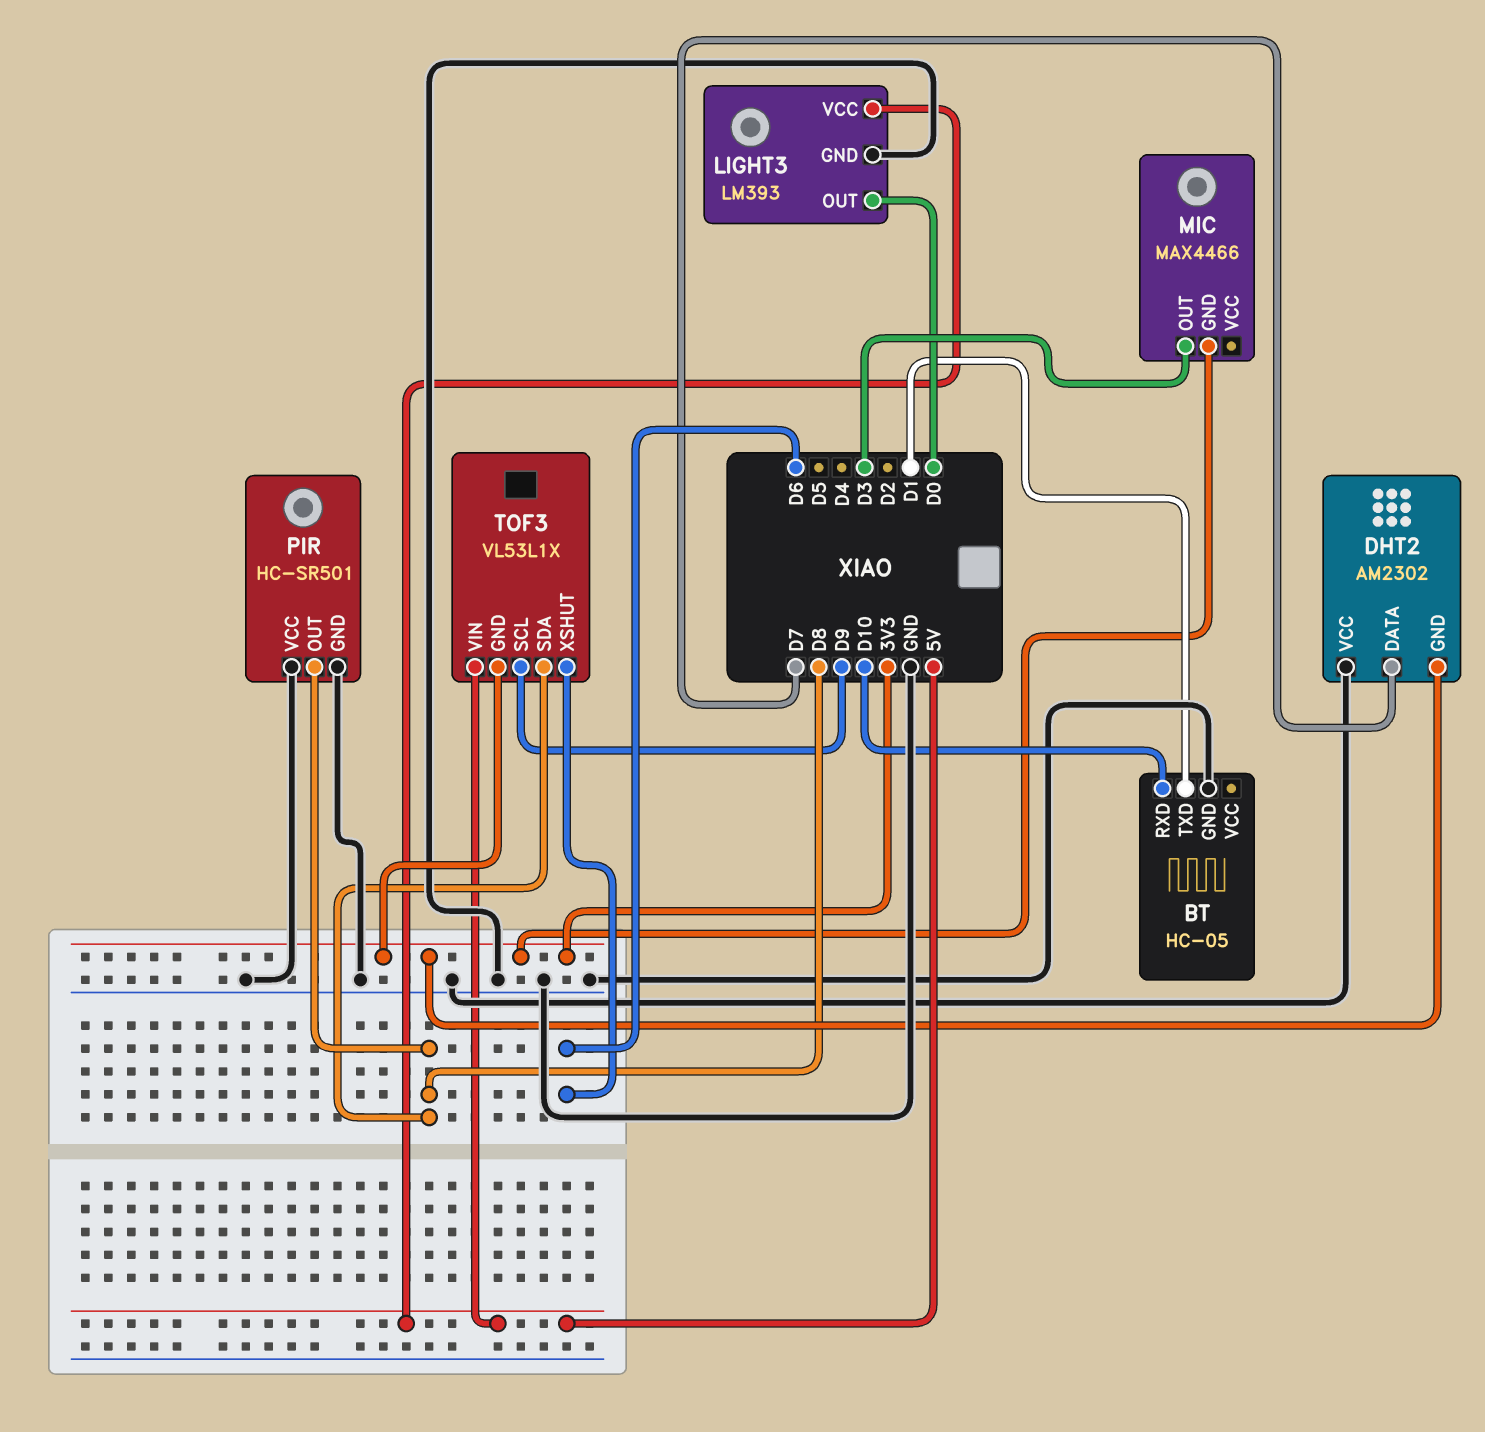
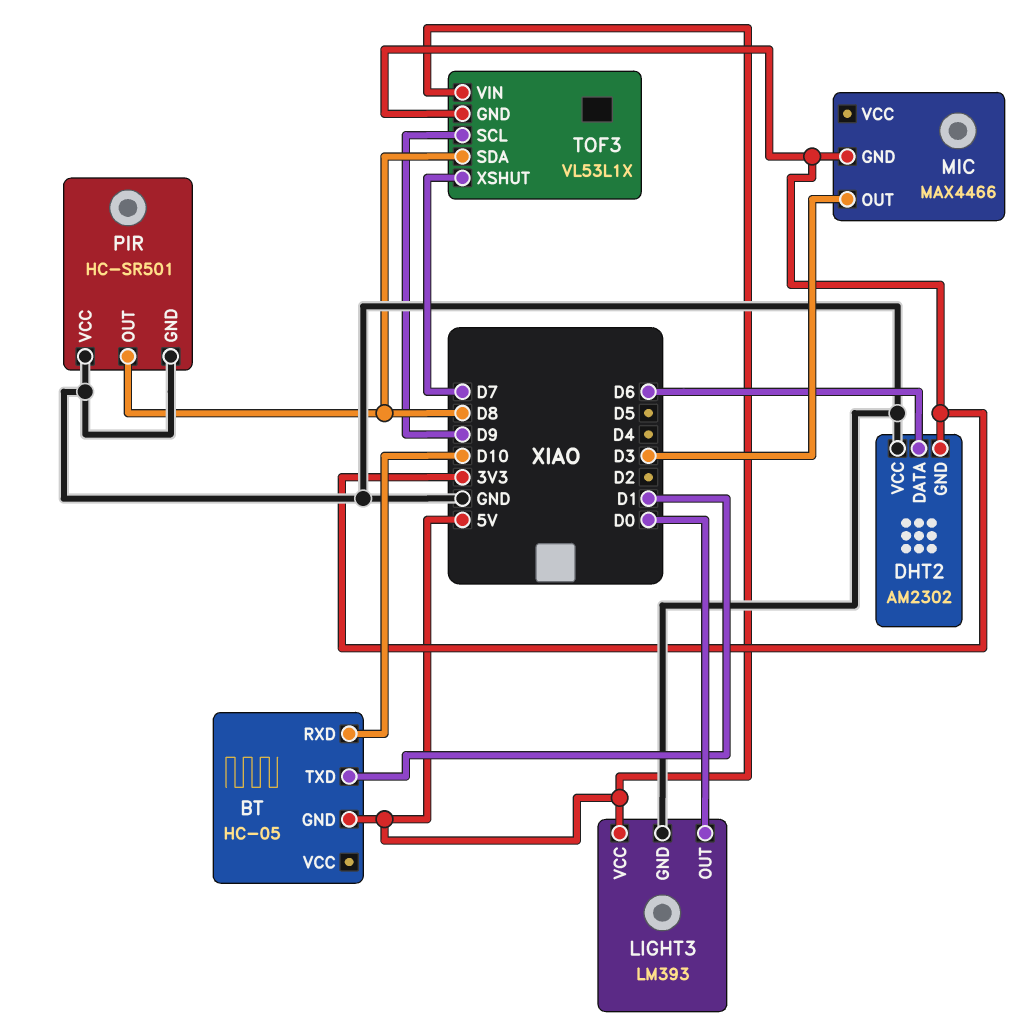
BT pin GND: GND -> 5V
DHT2 pin DATA: D7 -> D6
TOF3 pin XSHUT: D6 -> D7

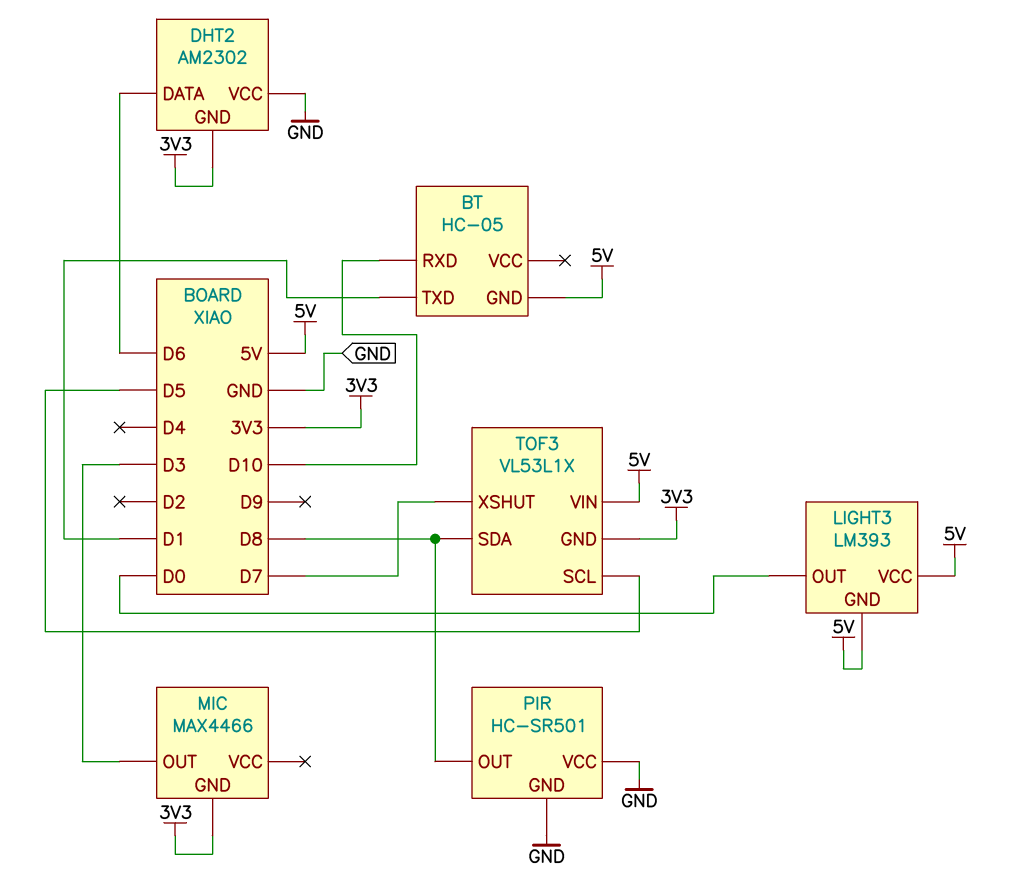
LIGHT3 pin GND: GND -> 5V
TOF3 pin SCL: D9 -> D5

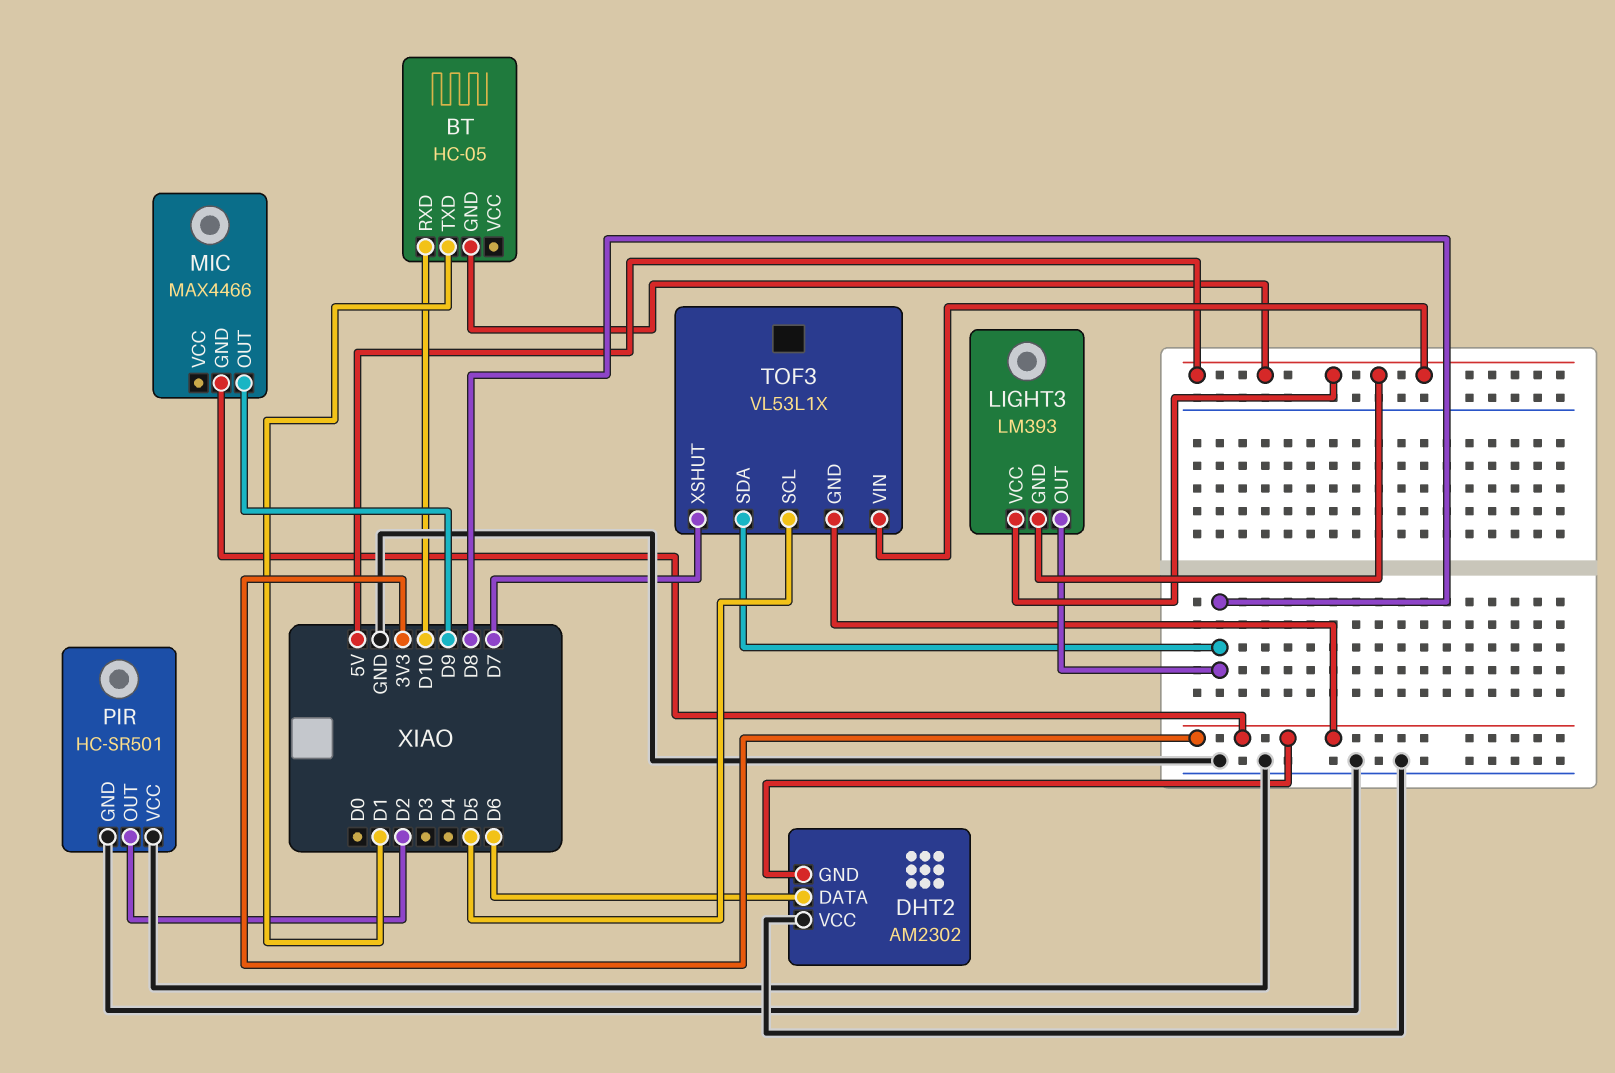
LIGHT3 pin OUT: D0 -> D8
MIC pin OUT: D3 -> D9
PIR pin OUT: D8 -> D2

